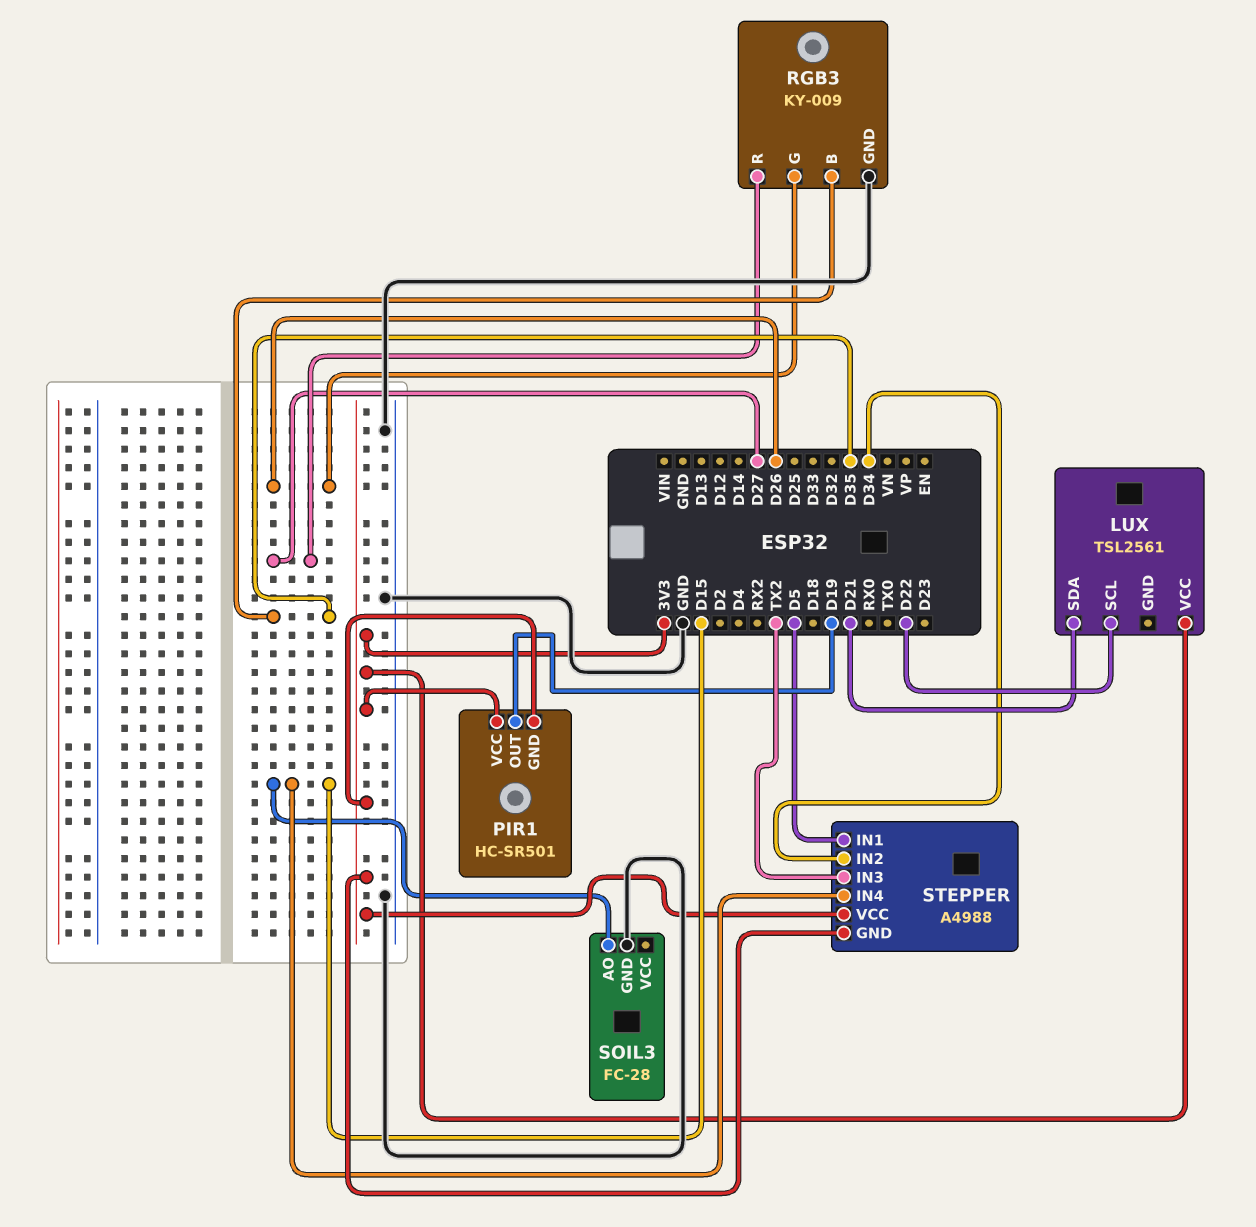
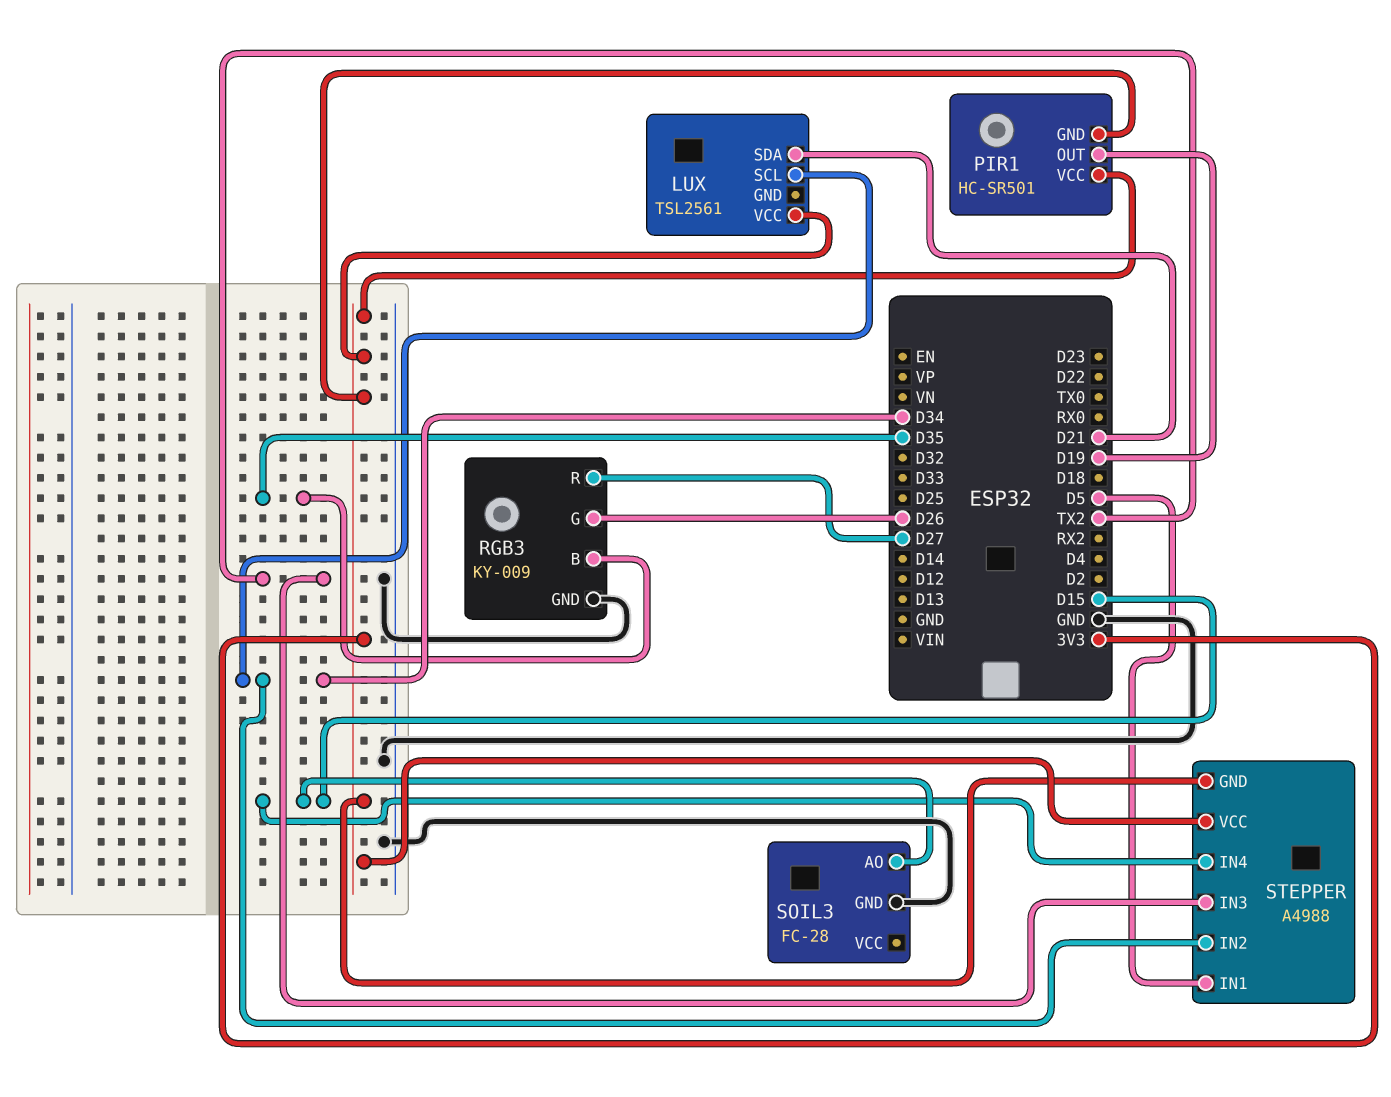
LUX pin SCL: D22 -> D34

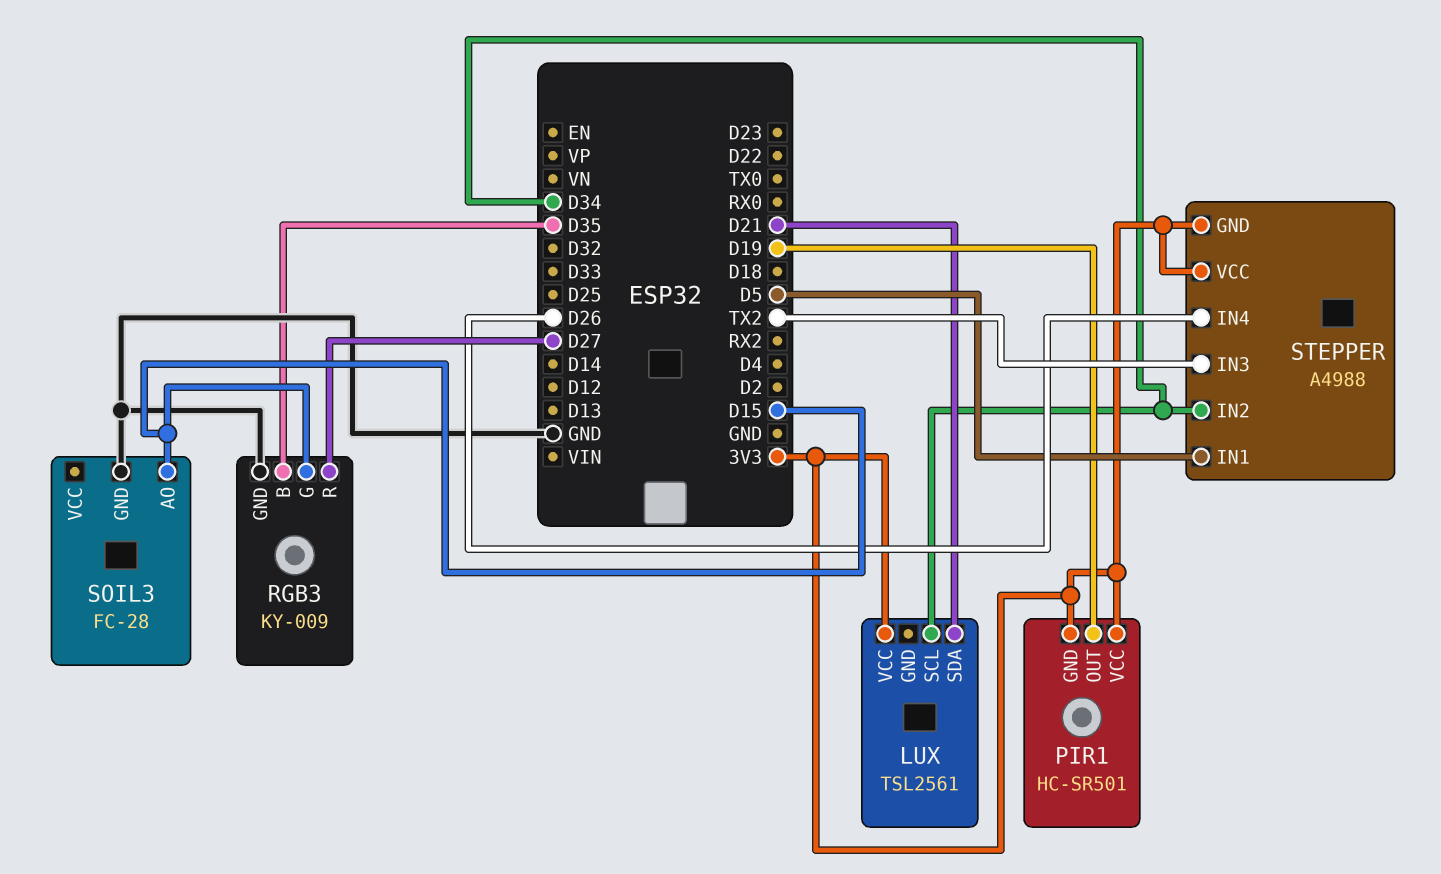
RGB3 pin G: D26 -> D15
STEPPER pin IN4: D15 -> D26

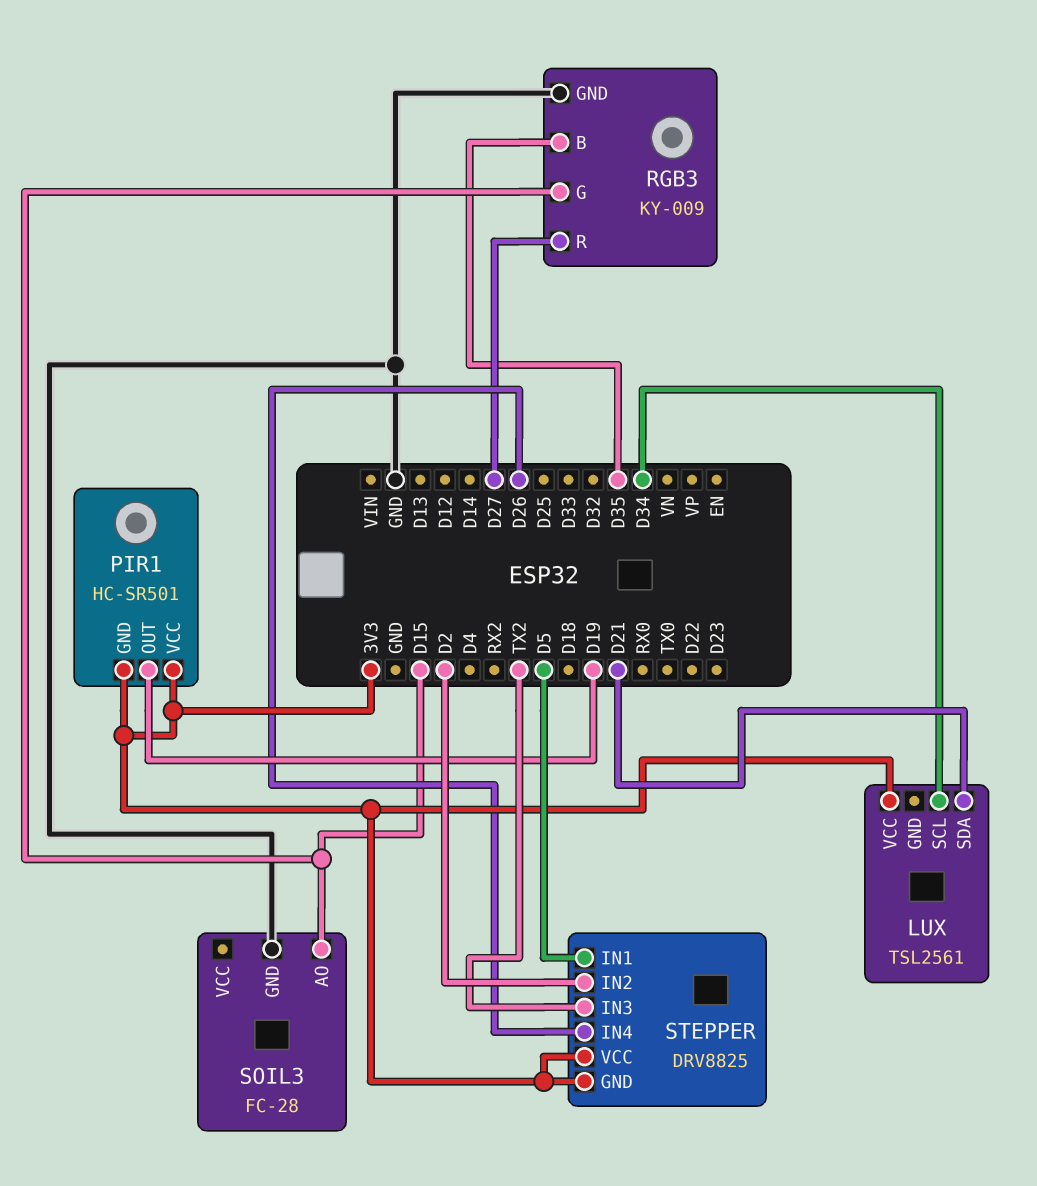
STEPPER: A4988 -> DRV8825
STEPPER pin IN2: D34 -> D2

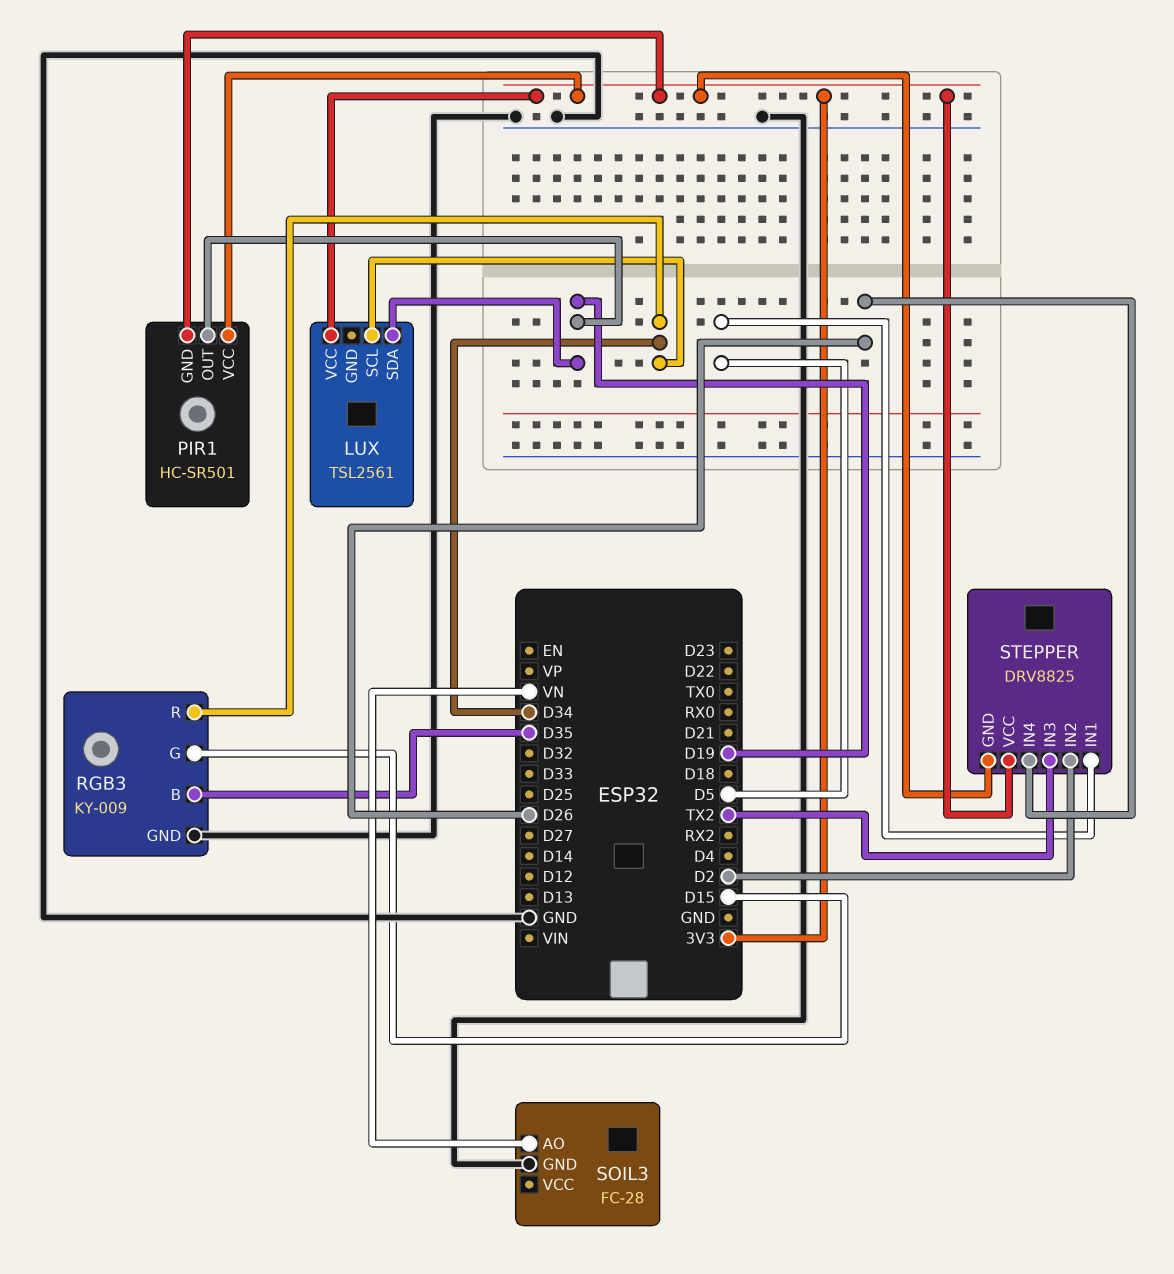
LUX pin SDA: D21 -> D19
RGB3 pin R: D27 -> D34
SOIL3 pin AO: D15 -> VN

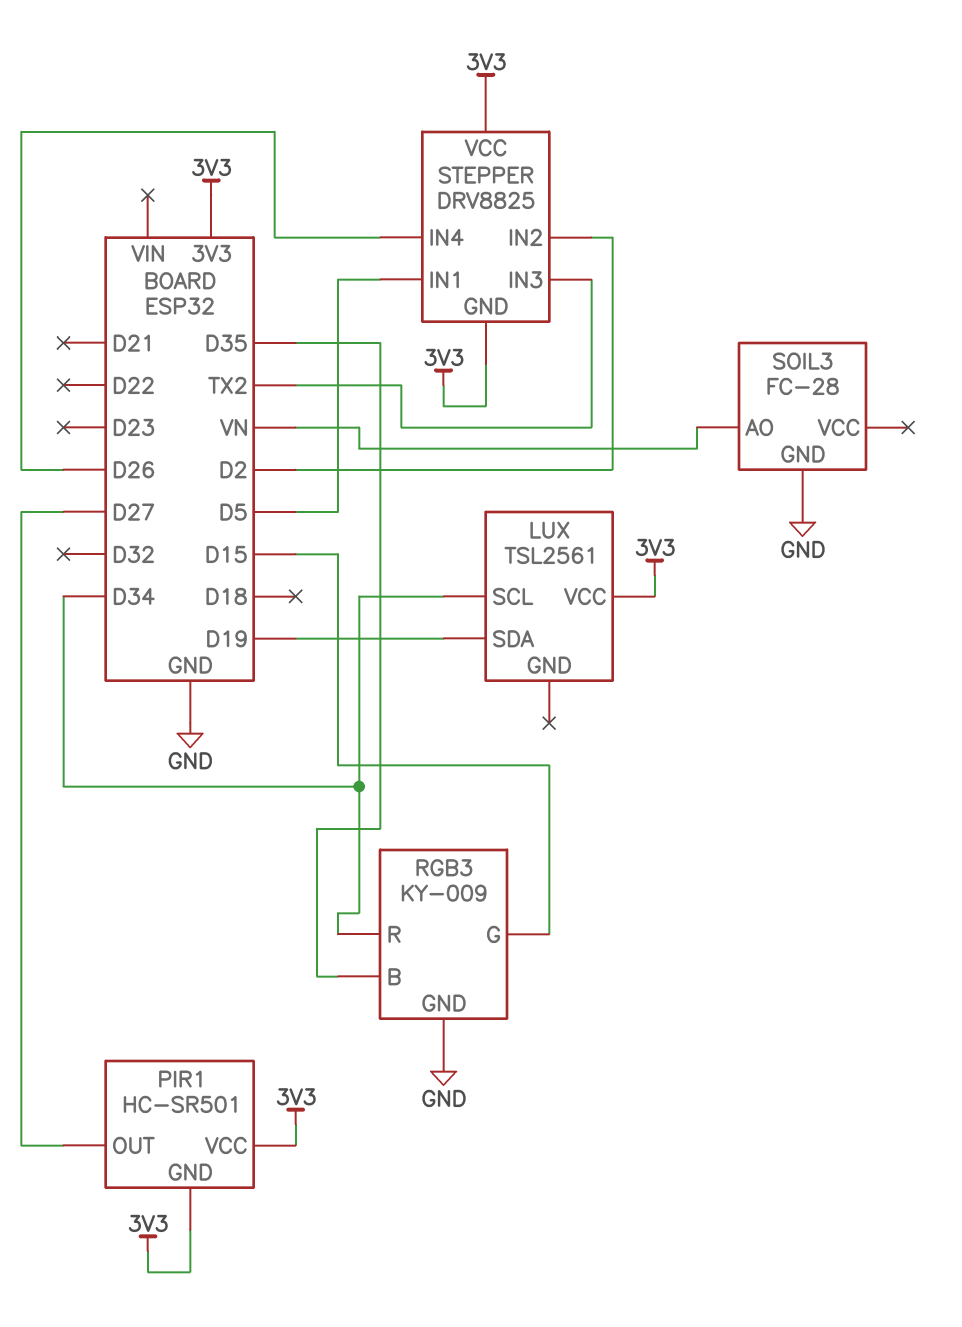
PIR1 pin OUT: D19 -> D27

